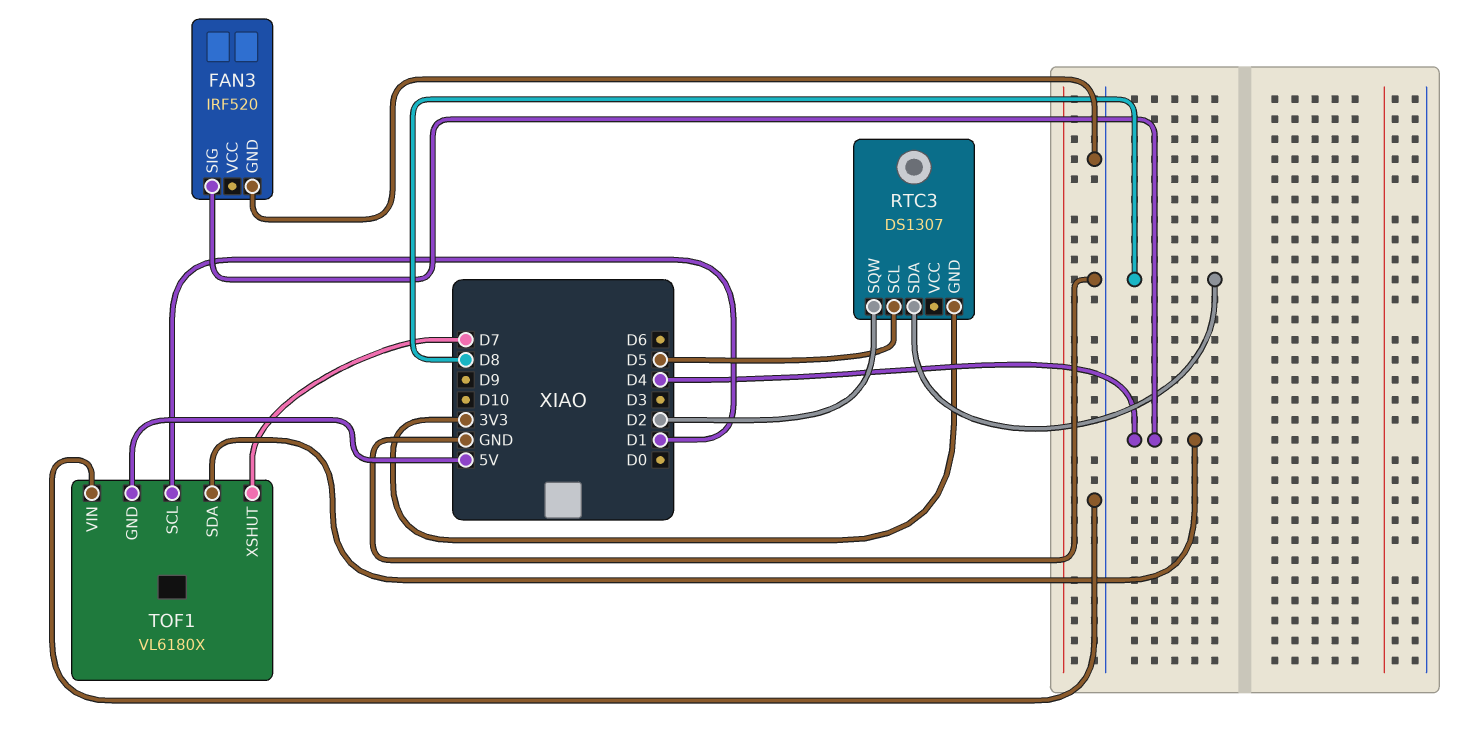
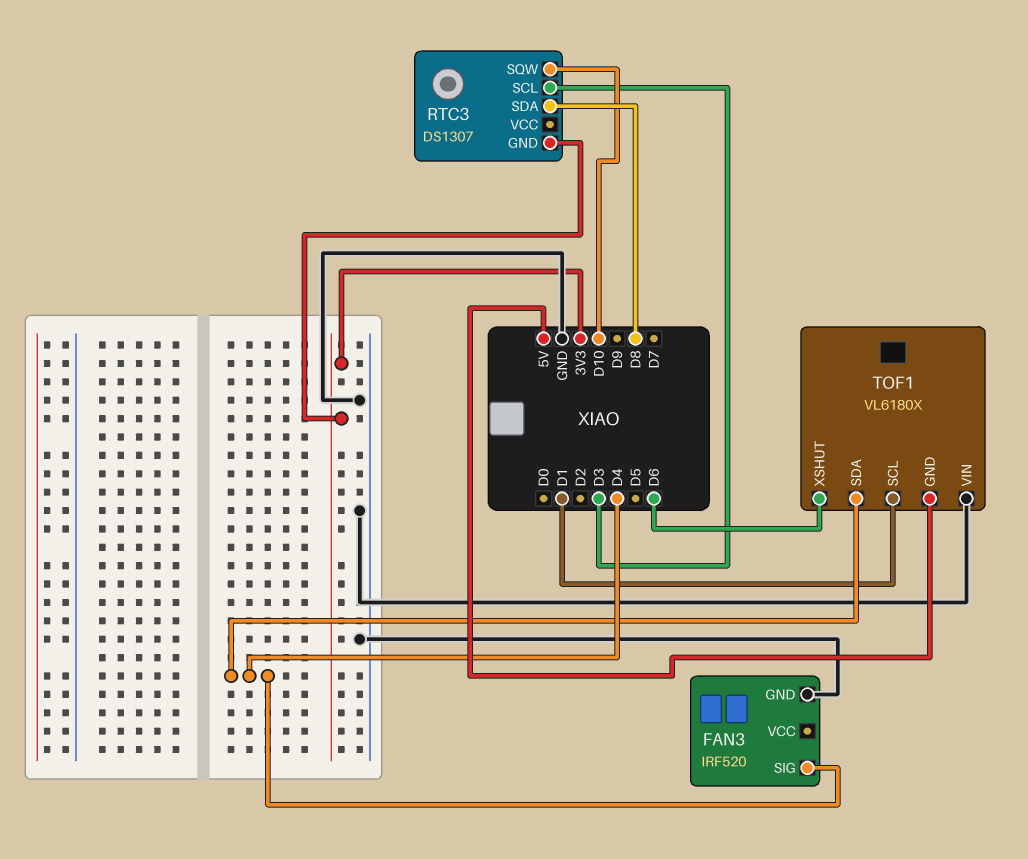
RTC3 pin SCL: D5 -> D3
RTC3 pin SQW: D2 -> D10
TOF1 pin XSHUT: D7 -> D6

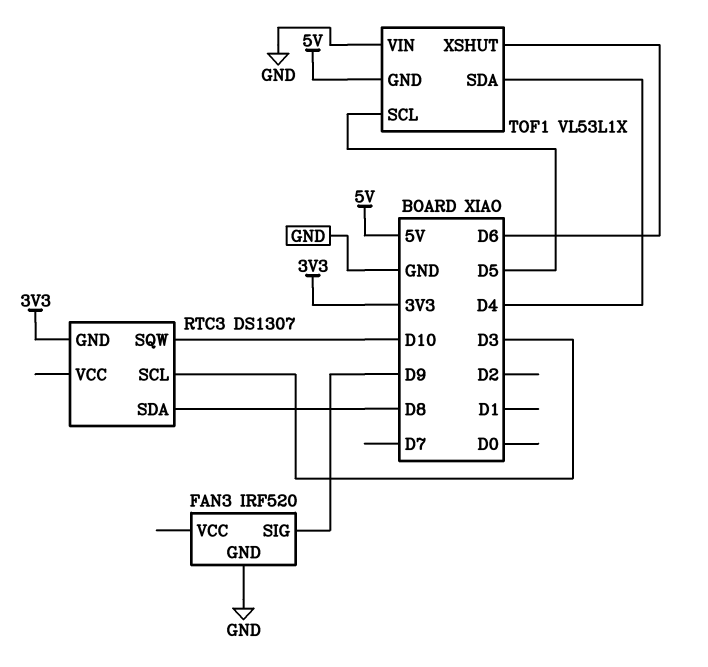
FAN3 pin SIG: D4 -> D9
TOF1: VL6180X -> VL53L1X
TOF1 pin SCL: D1 -> D5

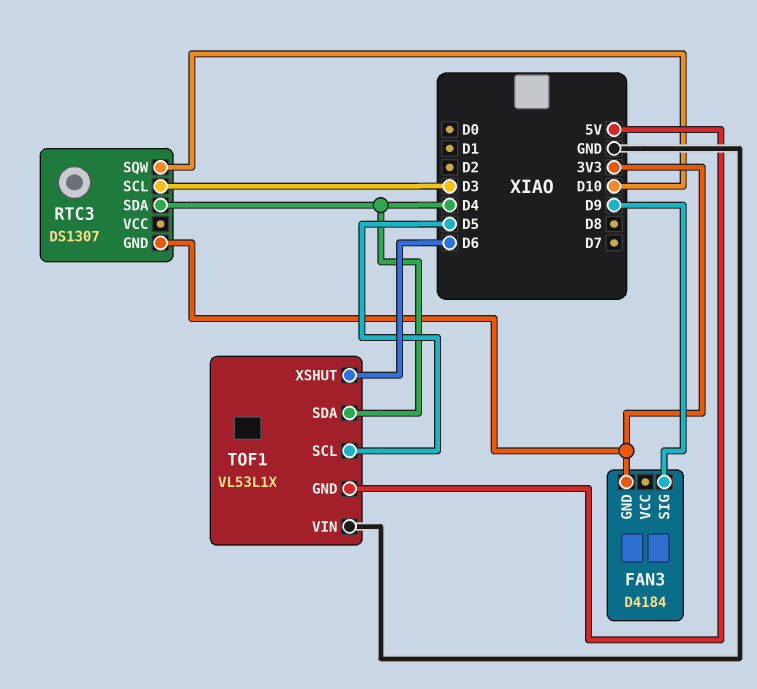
FAN3: IRF520 -> D4184
FAN3 pin GND: GND -> 3V3
RTC3 pin SDA: D8 -> D4

